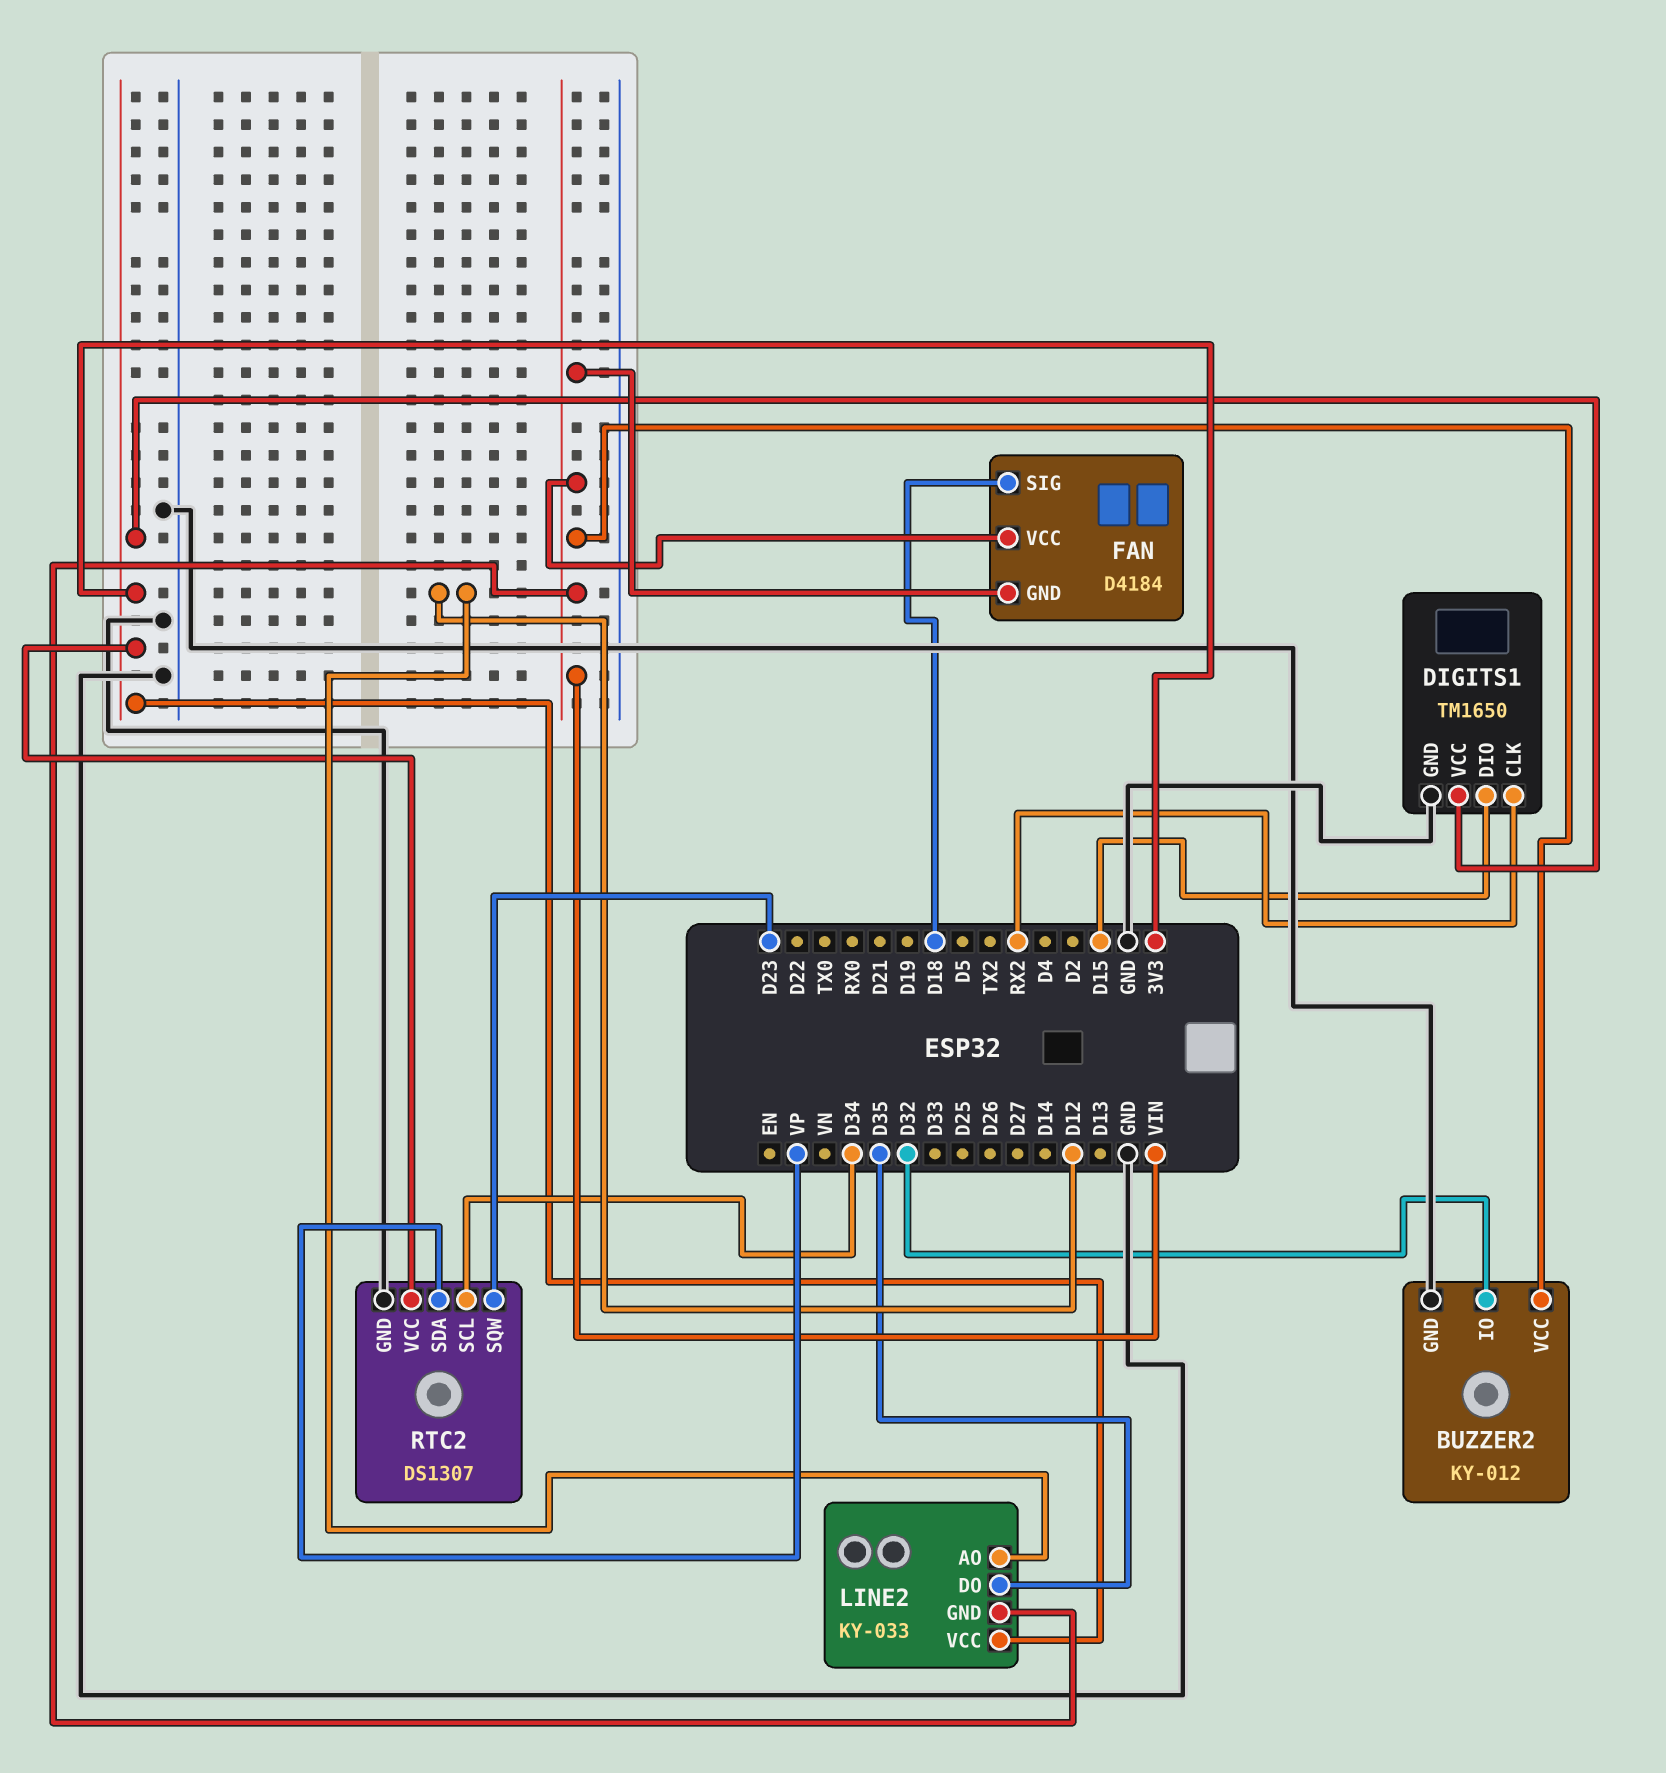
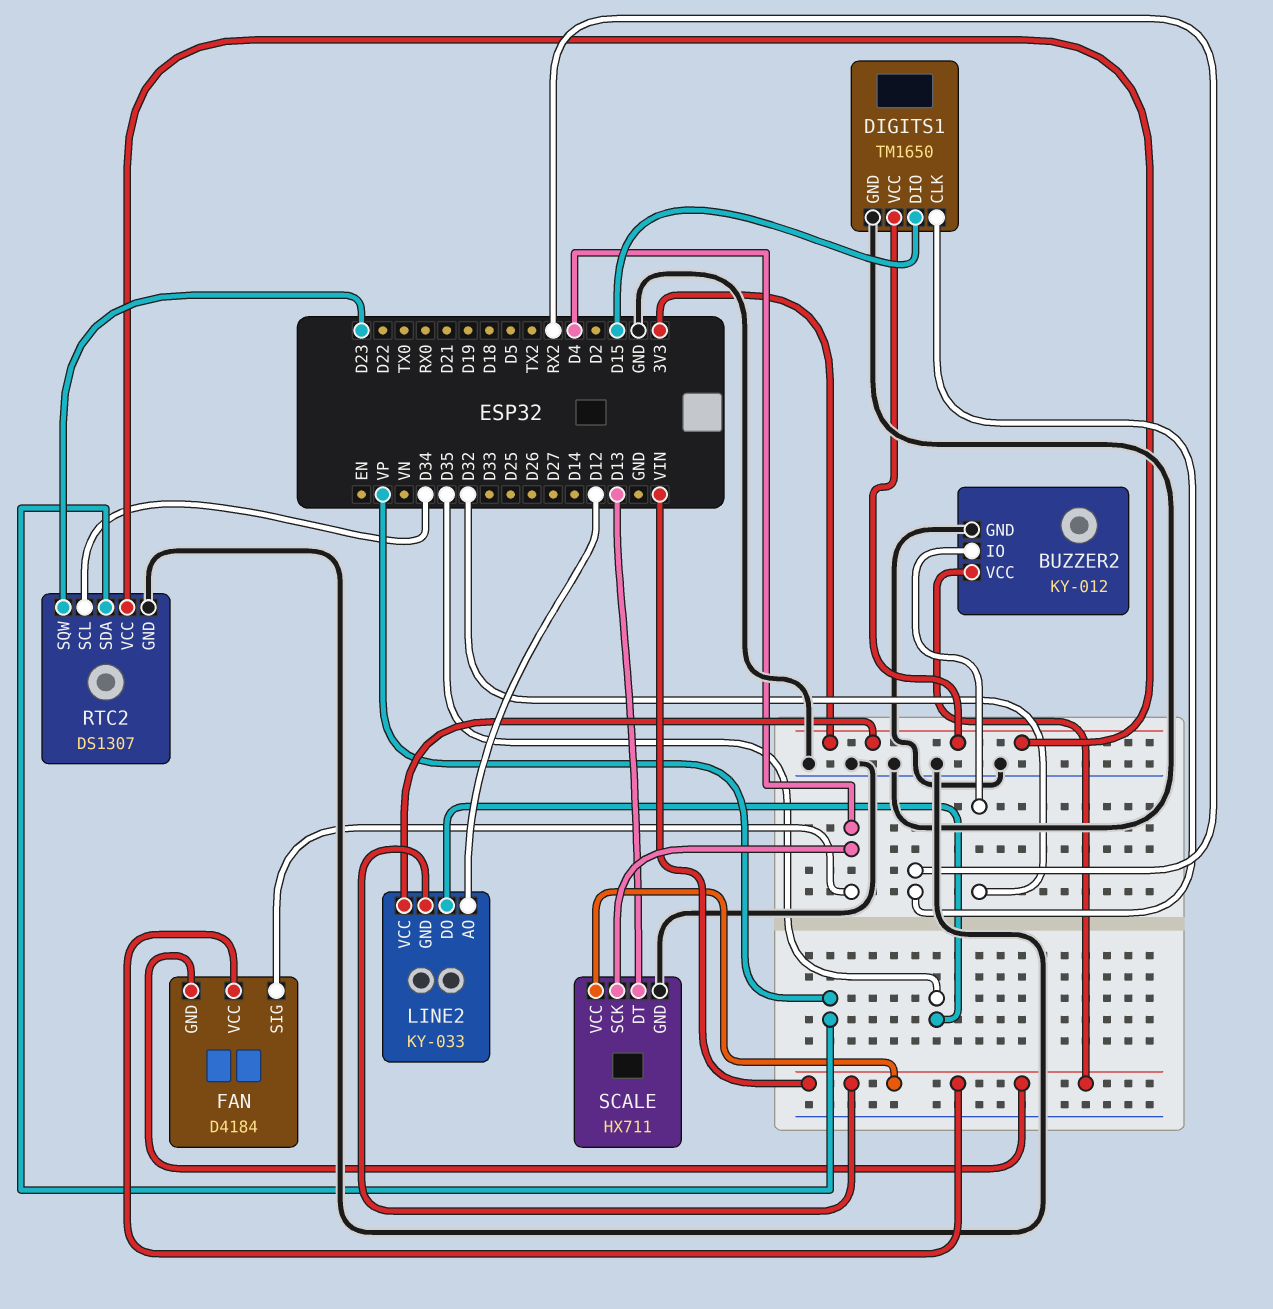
FAN pin SIG: D18 -> D4
SCALE: none -> HX711
SCALE pin DT: none -> D13
SCALE pin GND: none -> GND
SCALE pin SCK: none -> D4
SCALE pin VCC: none -> VIN

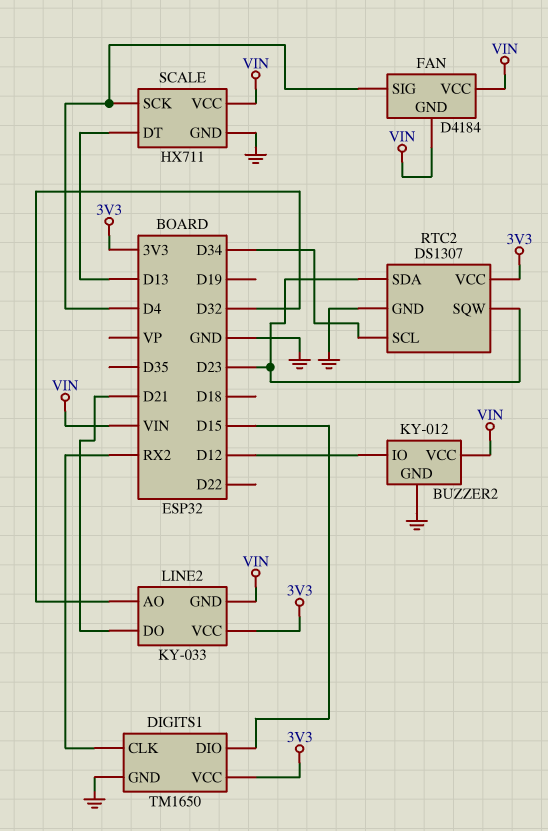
BUZZER2 pin IO: D32 -> D12
LINE2 pin AO: D12 -> D32
LINE2 pin DO: D35 -> D21
RTC2 pin SDA: VP -> D23

